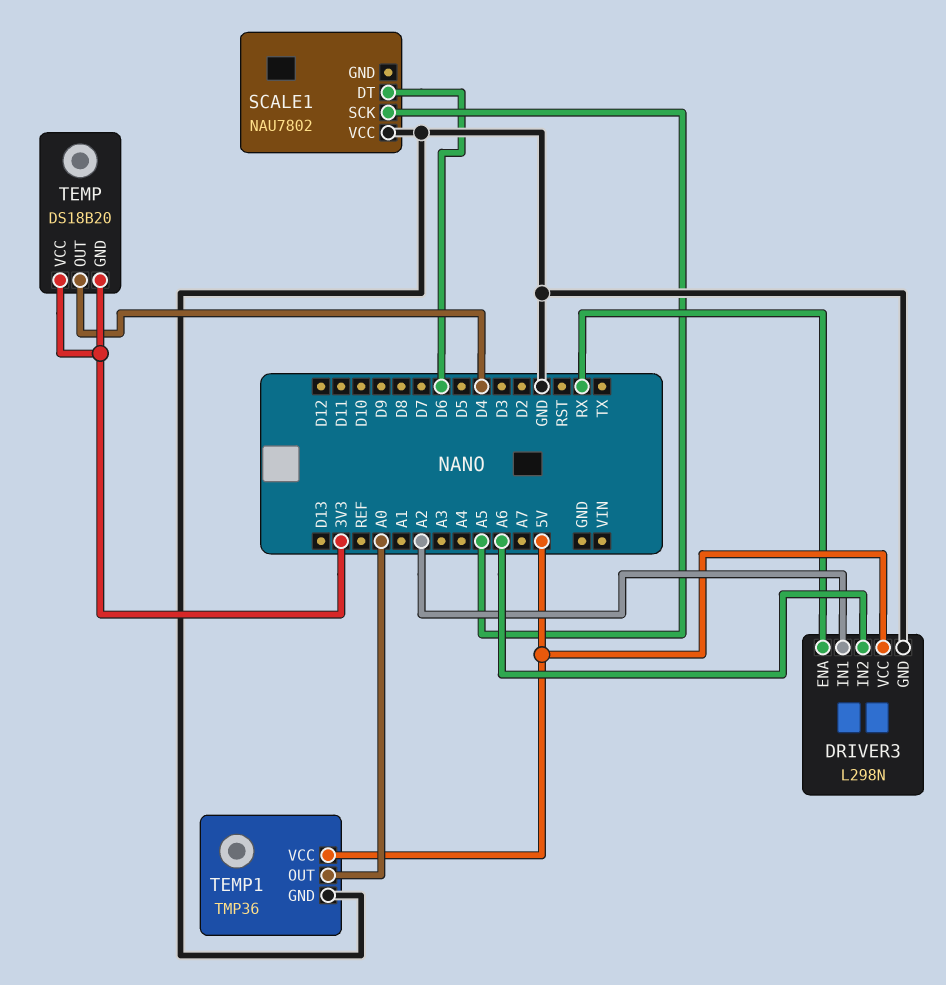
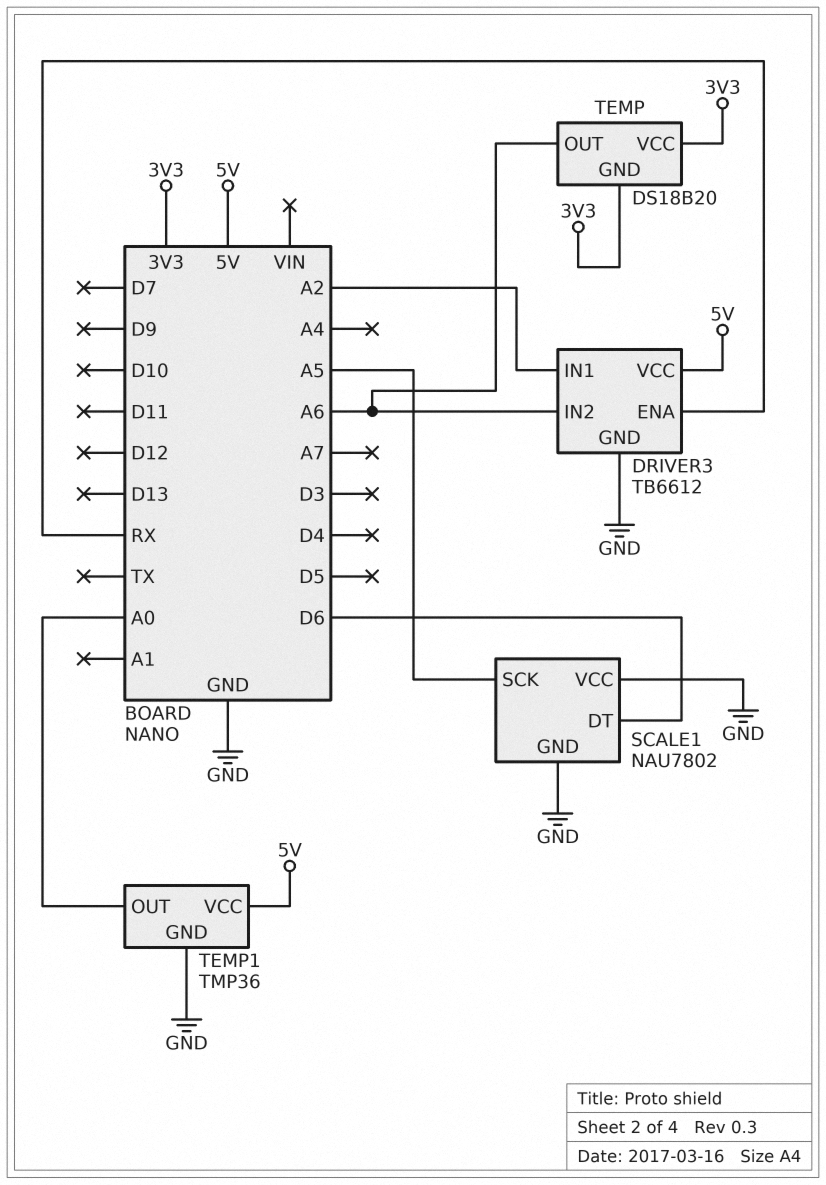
DRIVER3: L298N -> TB6612
SCALE1 pin GND: none -> GND
TEMP pin OUT: D4 -> A6

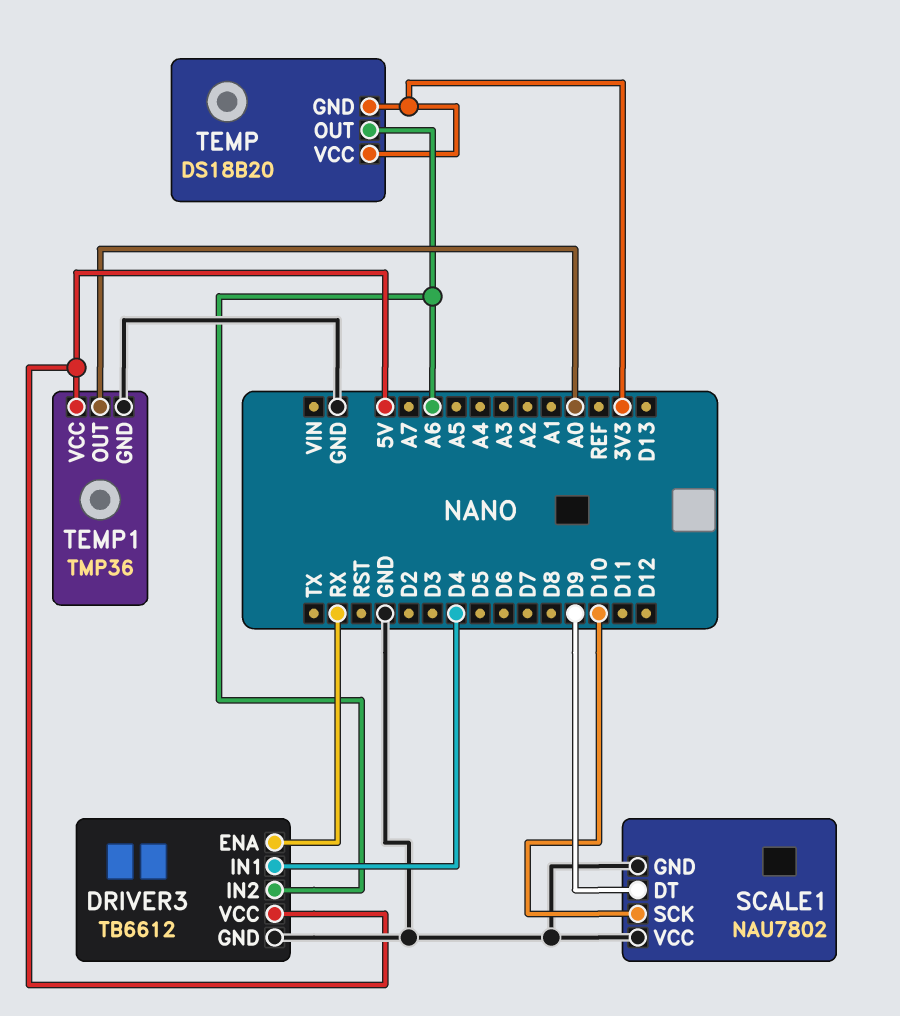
DRIVER3 pin IN1: A2 -> D4
SCALE1 pin DT: D6 -> D9
SCALE1 pin SCK: A5 -> D10

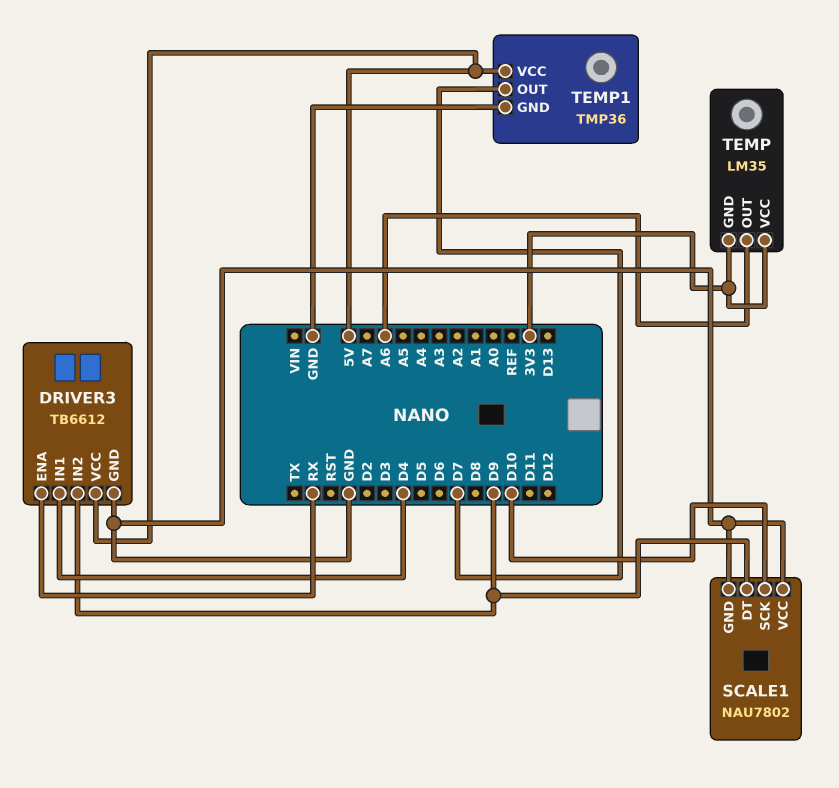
DRIVER3 pin IN2: A6 -> D9
TEMP: DS18B20 -> LM35
TEMP1 pin OUT: A0 -> D7

